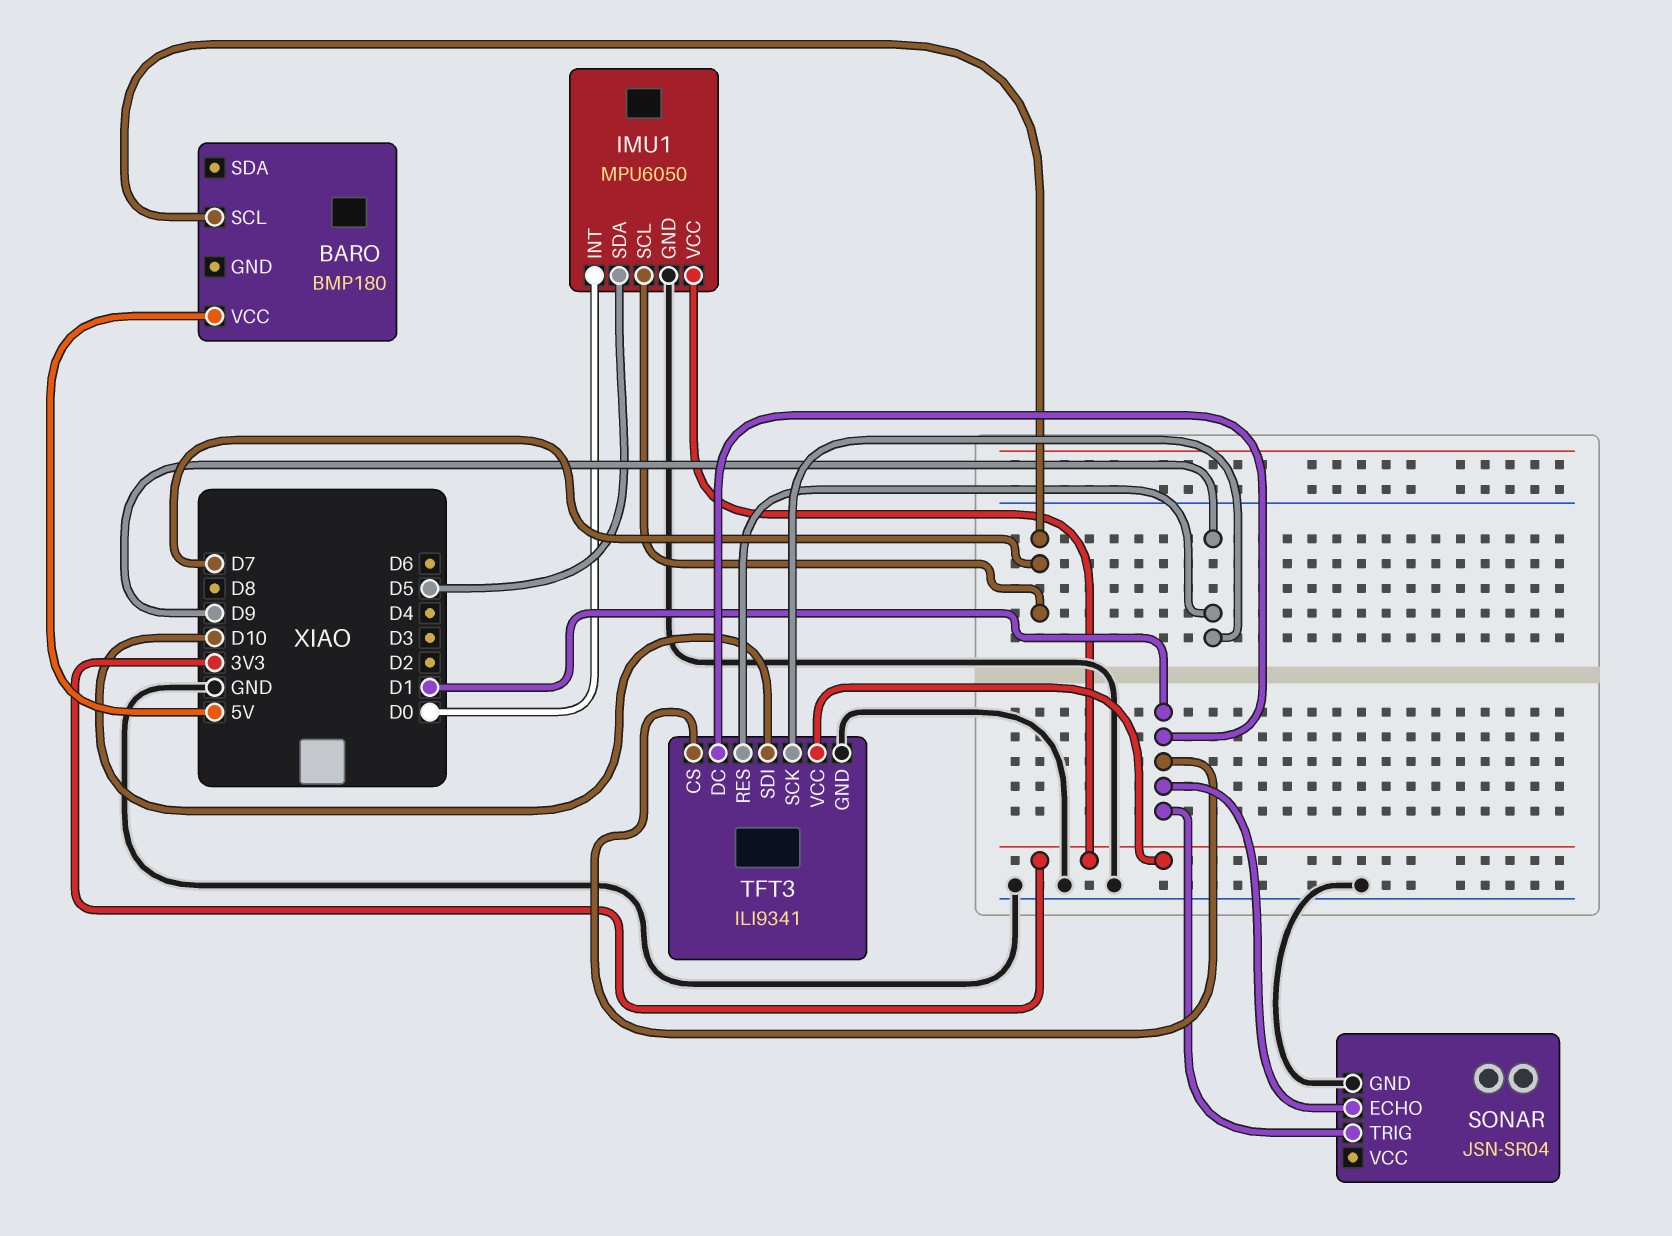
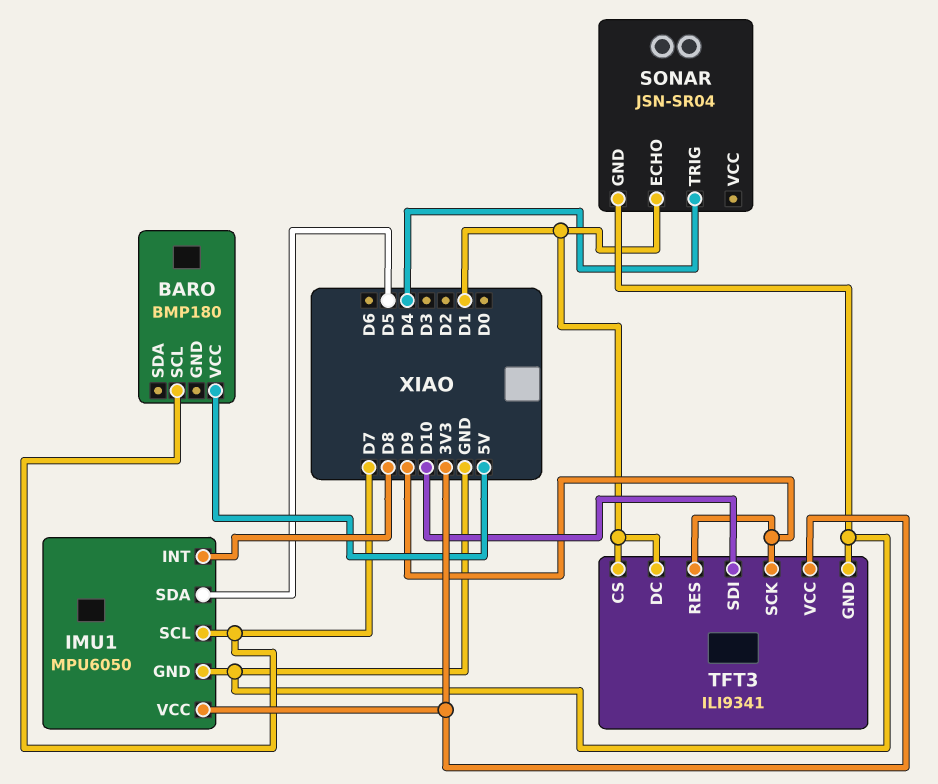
IMU1 pin INT: D0 -> D8
SONAR pin TRIG: D1 -> D4

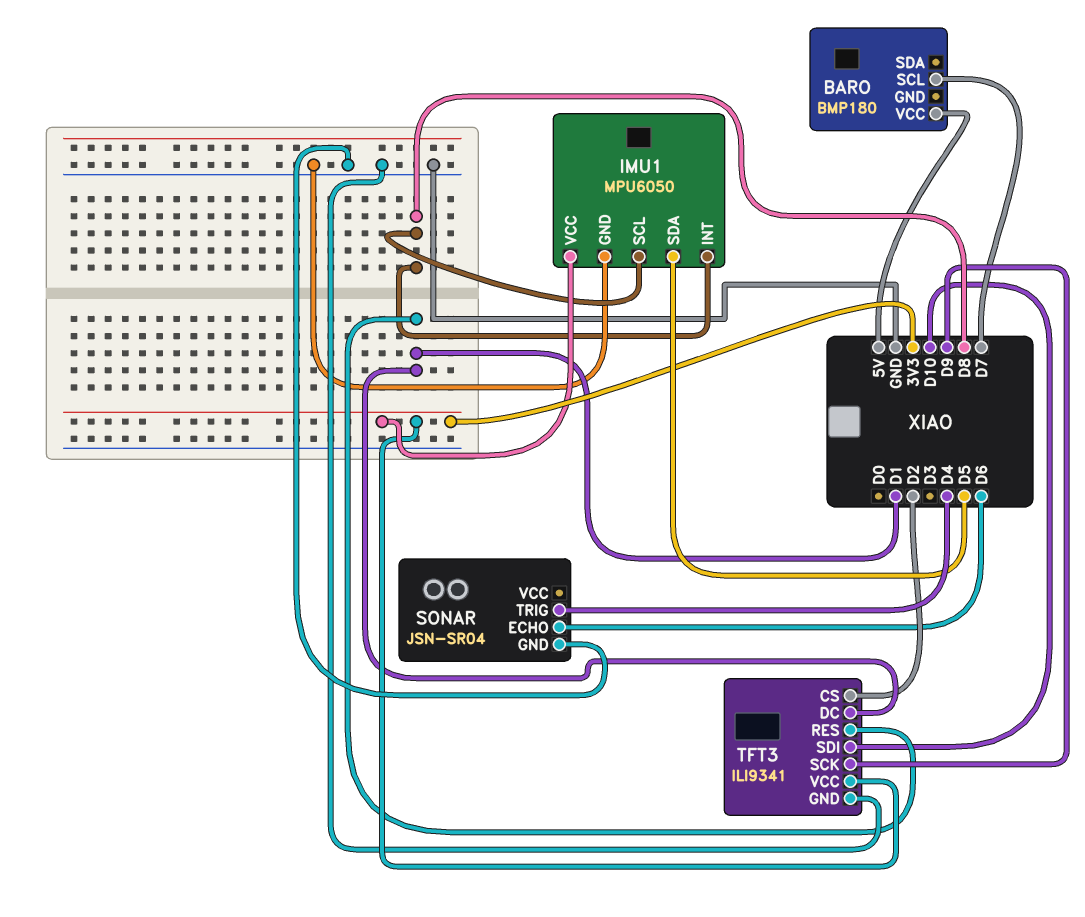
IMU1 pin SCL: D7 -> D8
SONAR pin ECHO: D1 -> D6
TFT3 pin CS: D1 -> D2
TFT3 pin RES: D9 -> D1

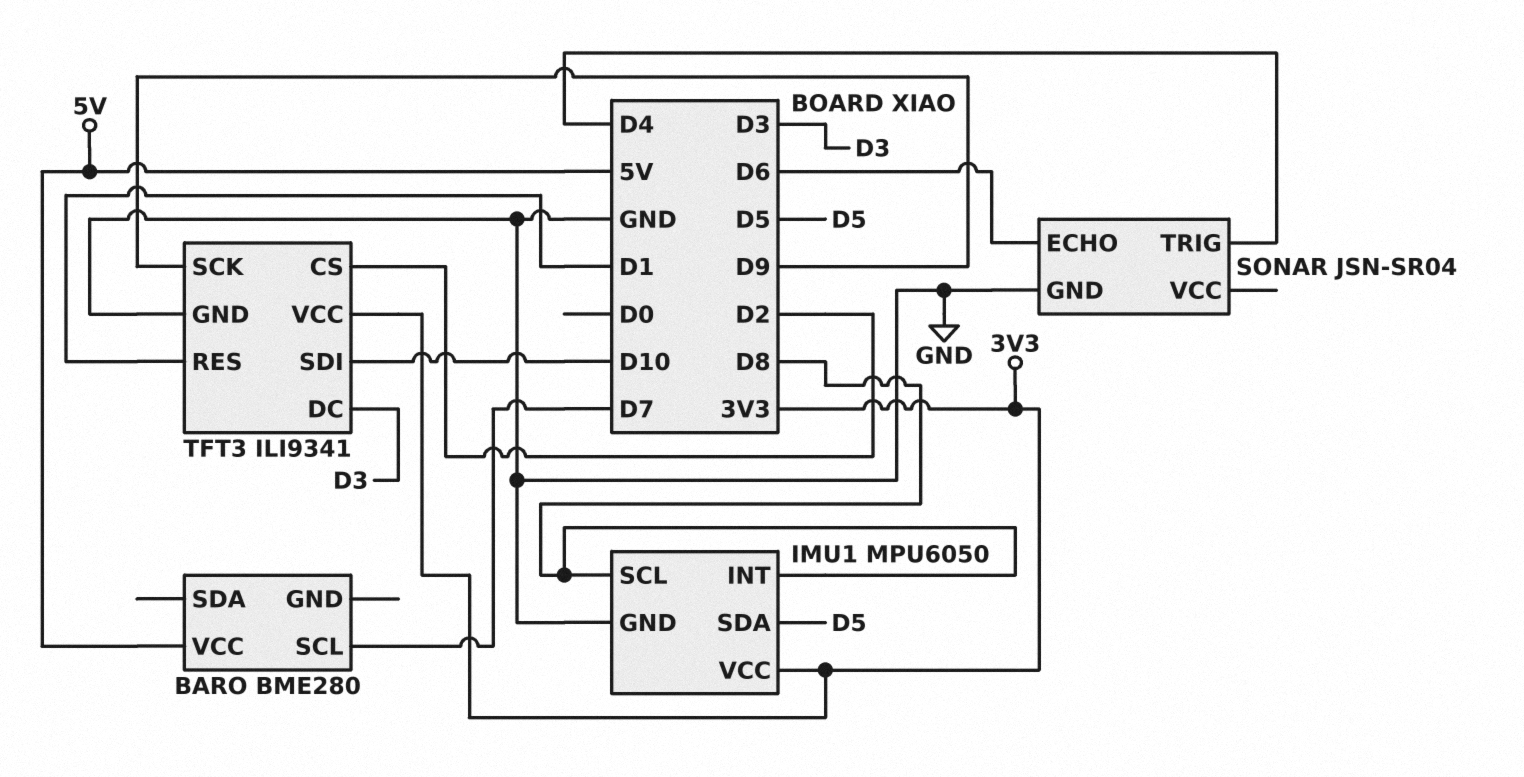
BARO: BMP180 -> BME280
TFT3 pin DC: D1 -> D3

